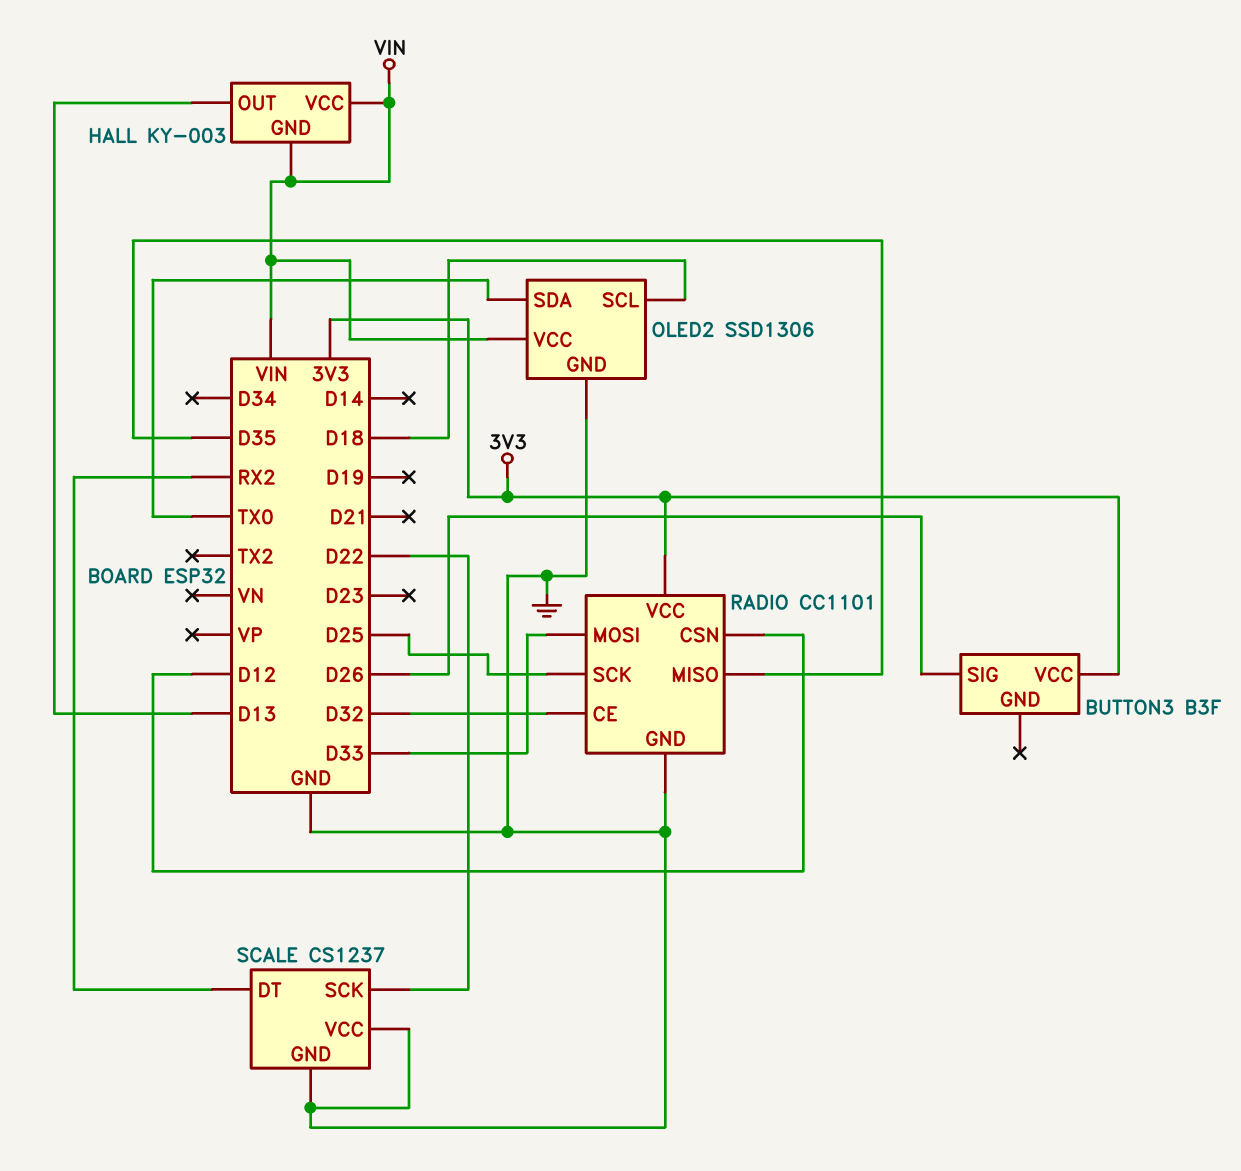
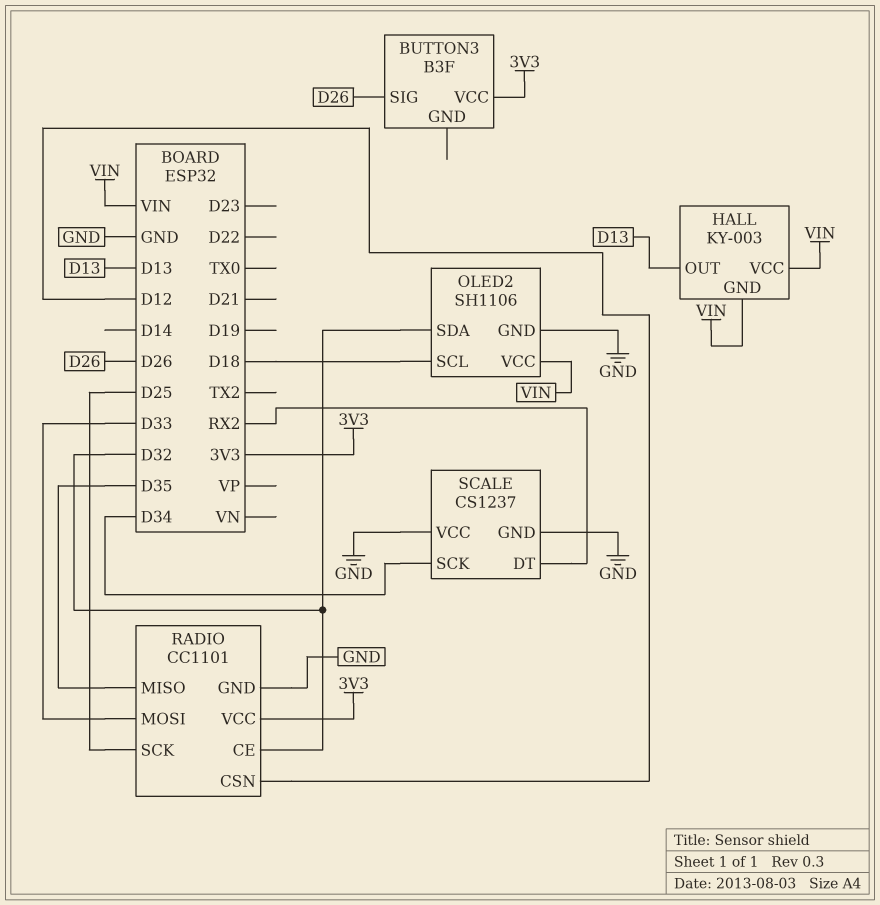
OLED2: SSD1306 -> SH1106
OLED2 pin SDA: TX0 -> D32
SCALE pin SCK: D22 -> D34

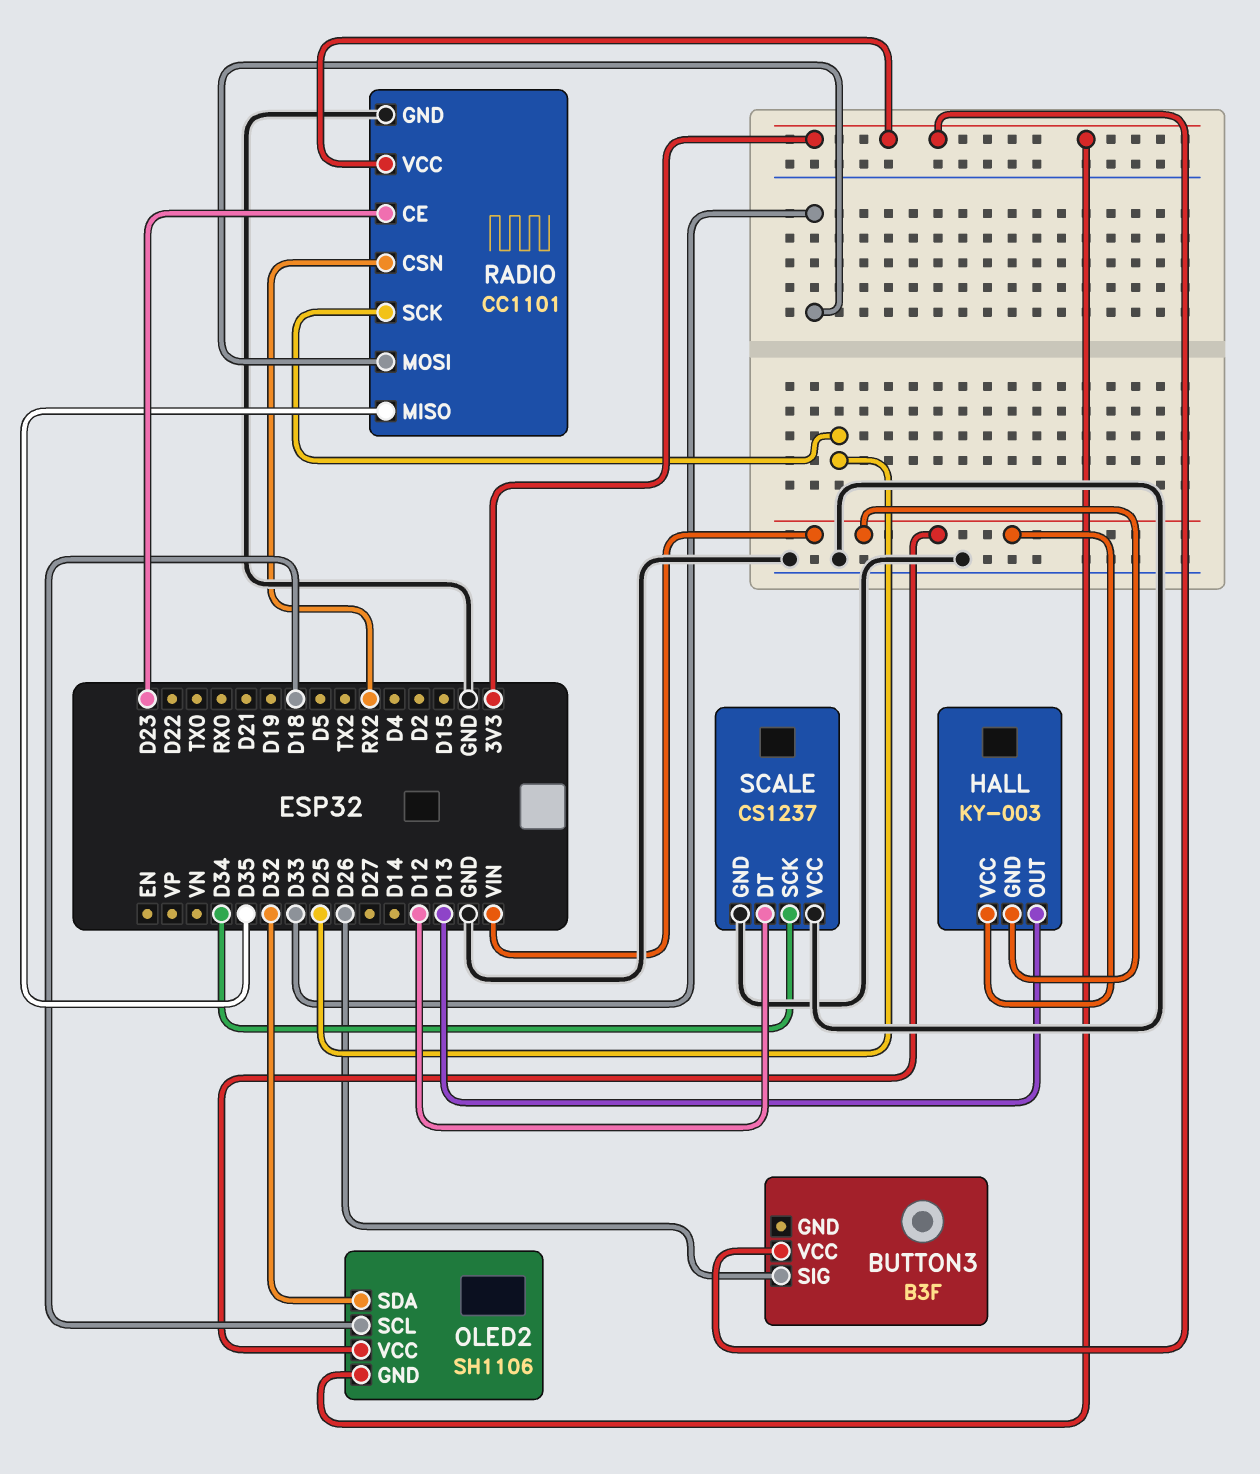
OLED2 pin GND: GND -> 3V3
RADIO pin CE: D32 -> D23
RADIO pin CSN: D12 -> RX2
SCALE pin DT: RX2 -> D12

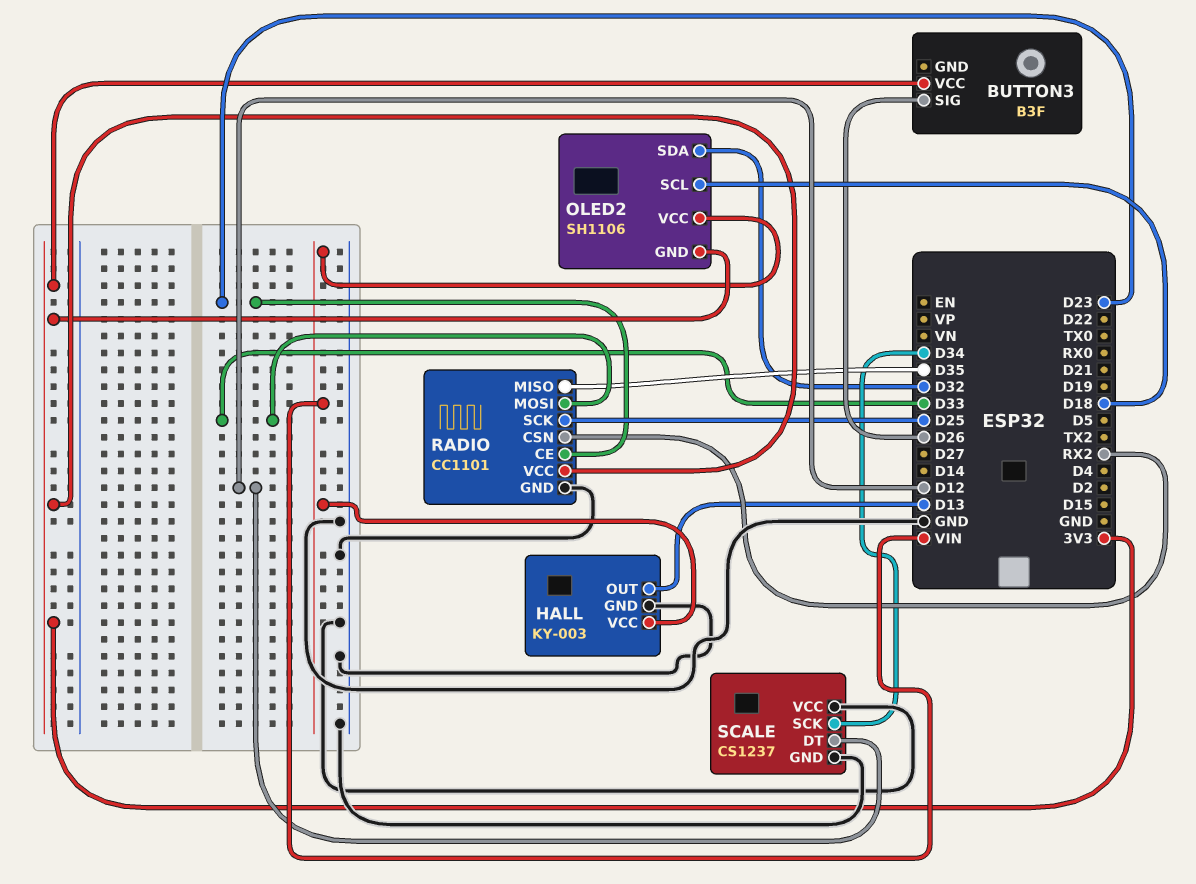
HALL pin GND: VIN -> GND

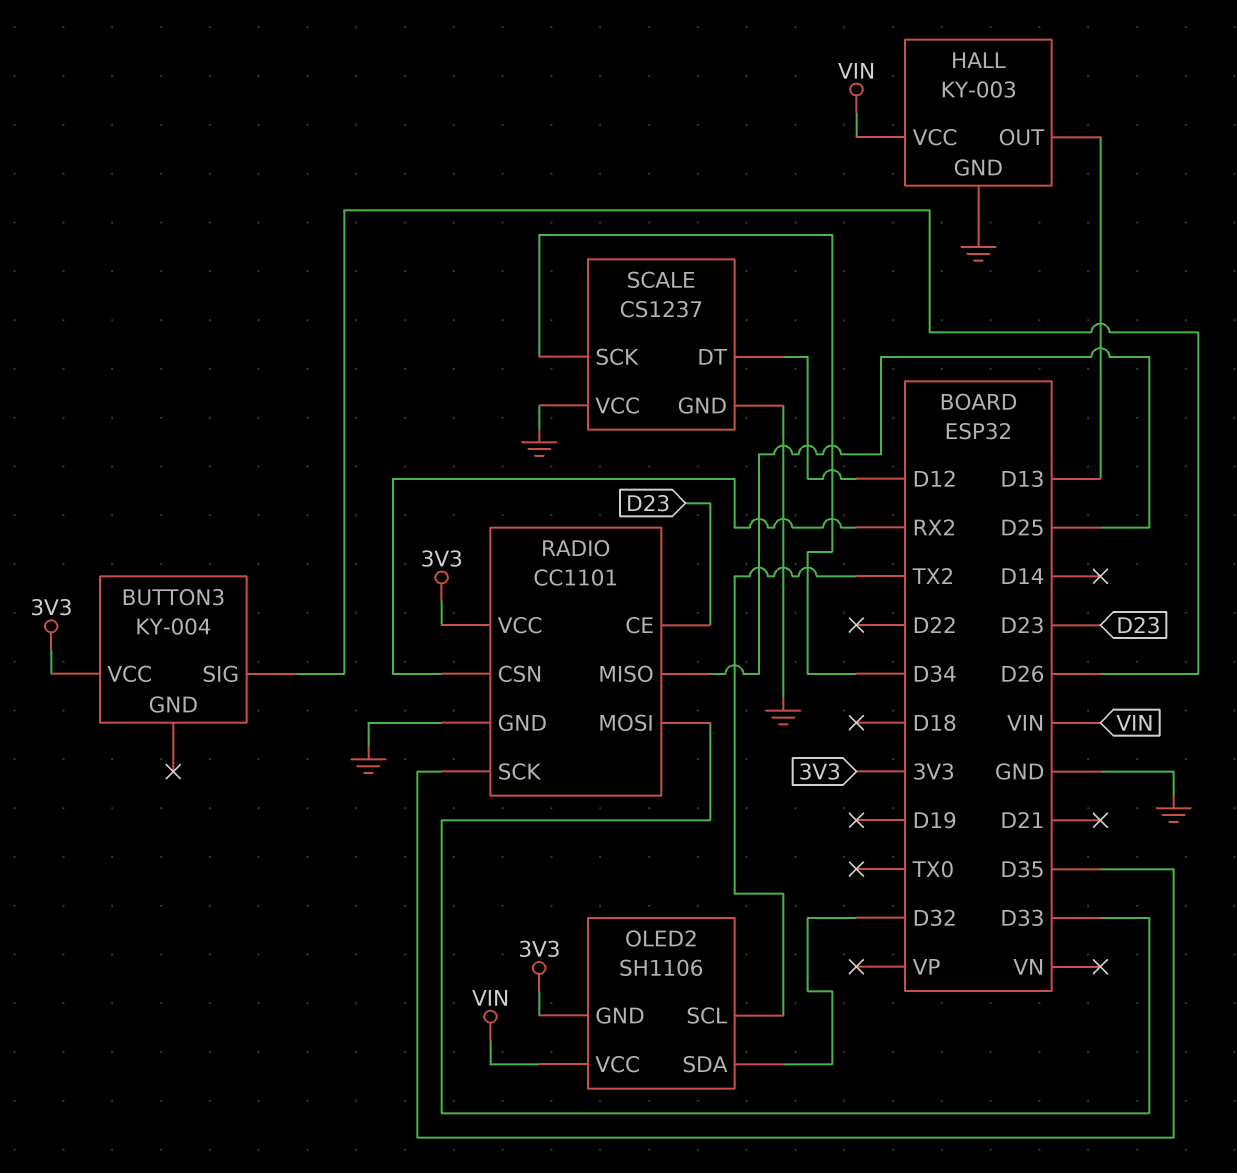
BUTTON3: B3F -> KY-004
OLED2 pin SCL: D18 -> TX2
RADIO pin MISO: D35 -> D25
RADIO pin SCK: D25 -> D35

